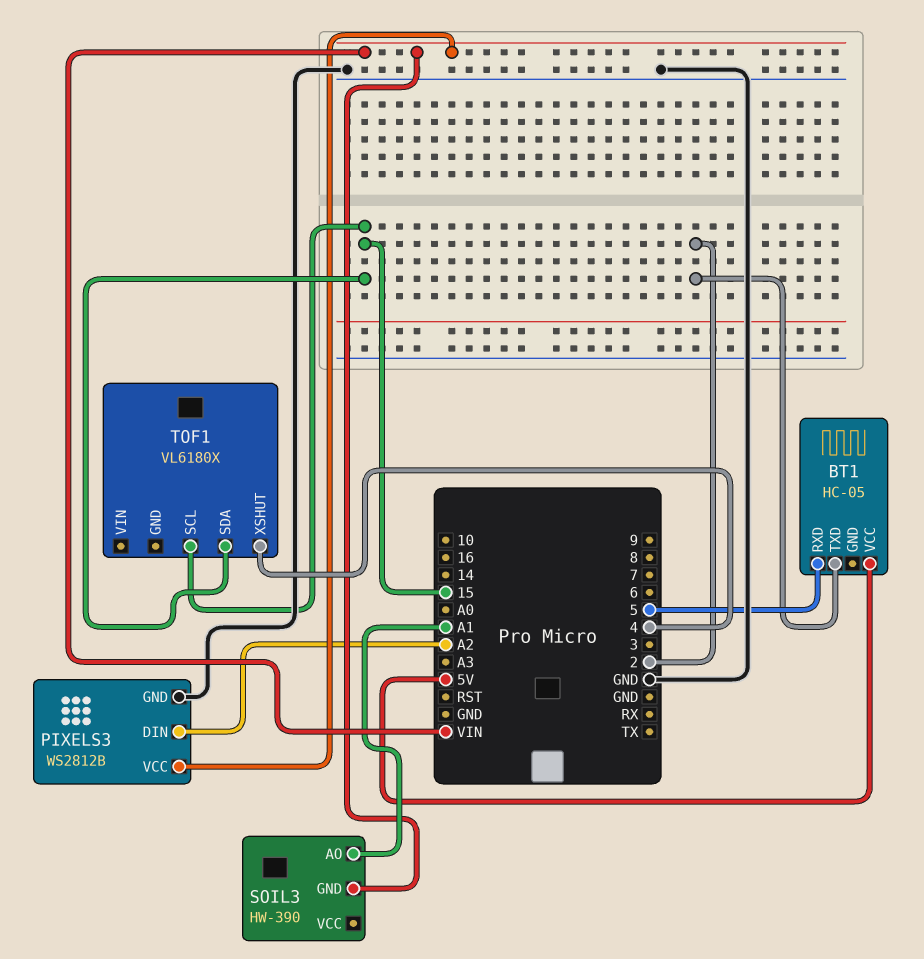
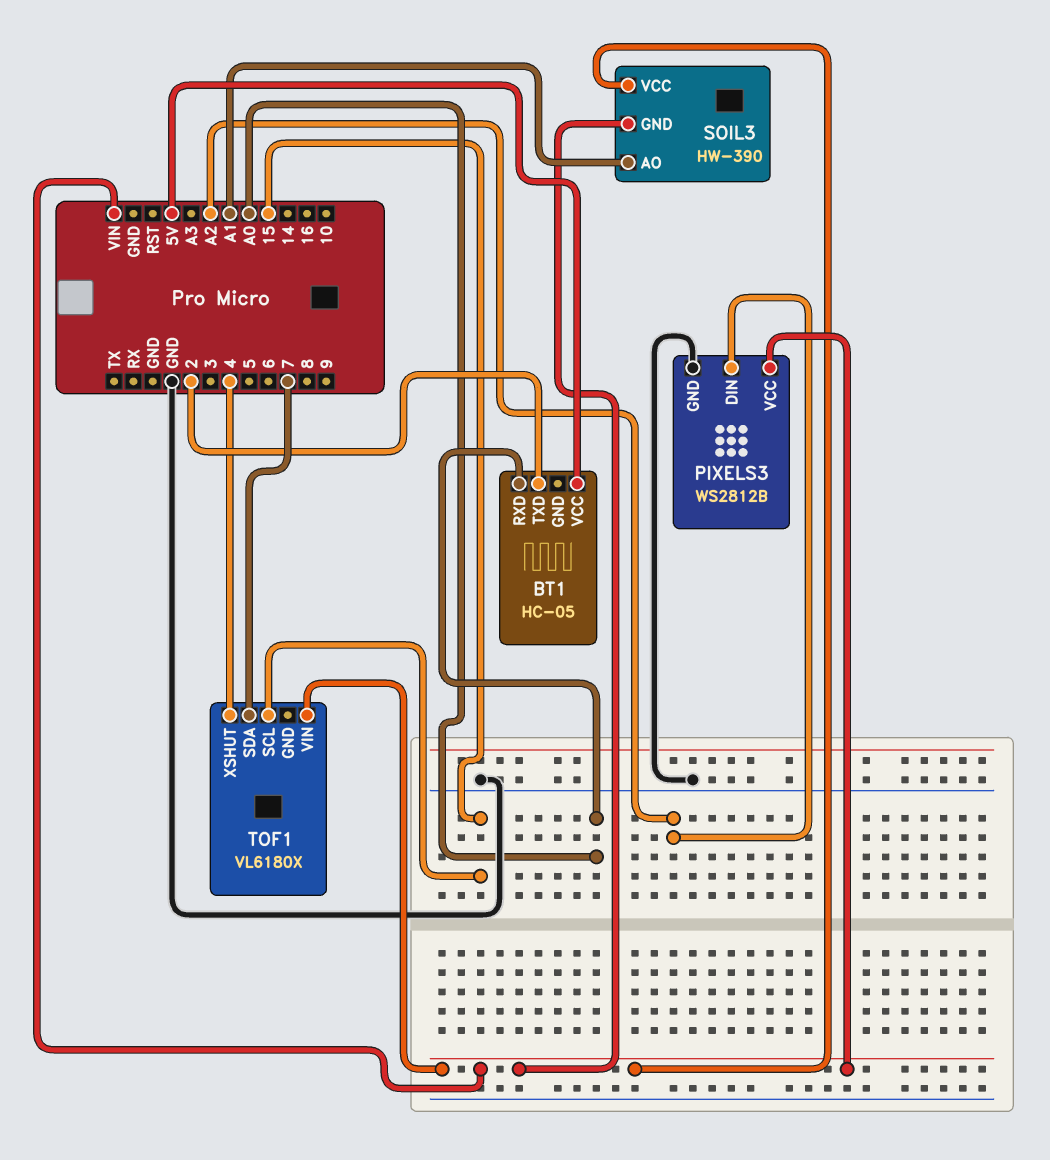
BT1 pin RXD: 5 -> A0
SOIL3 pin VCC: none -> VIN
TOF1 pin SDA: 15 -> 7
TOF1 pin VIN: none -> VIN

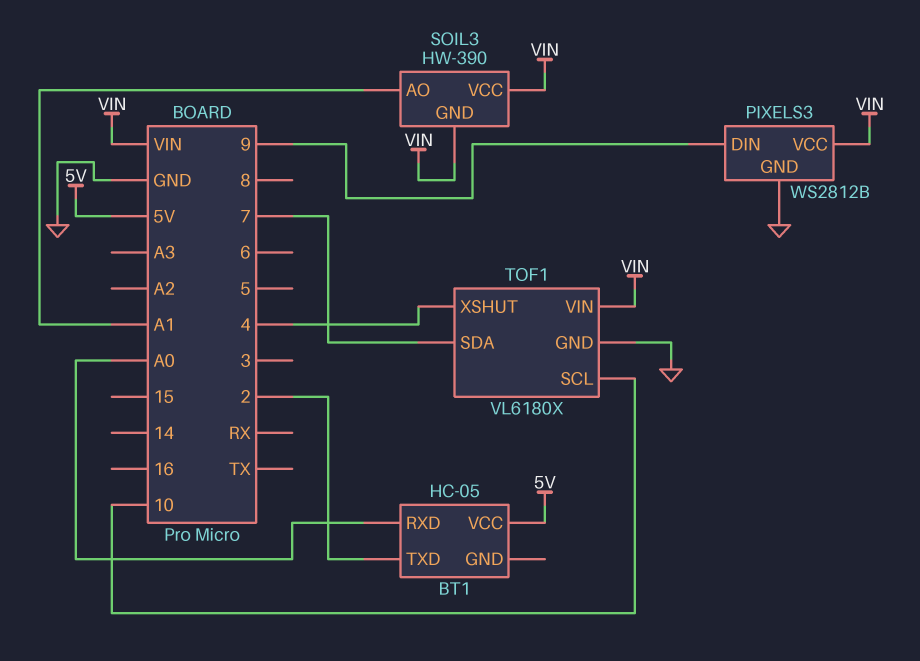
PIXELS3 pin DIN: A2 -> 9
TOF1 pin GND: none -> GND
TOF1 pin SCL: 15 -> 10

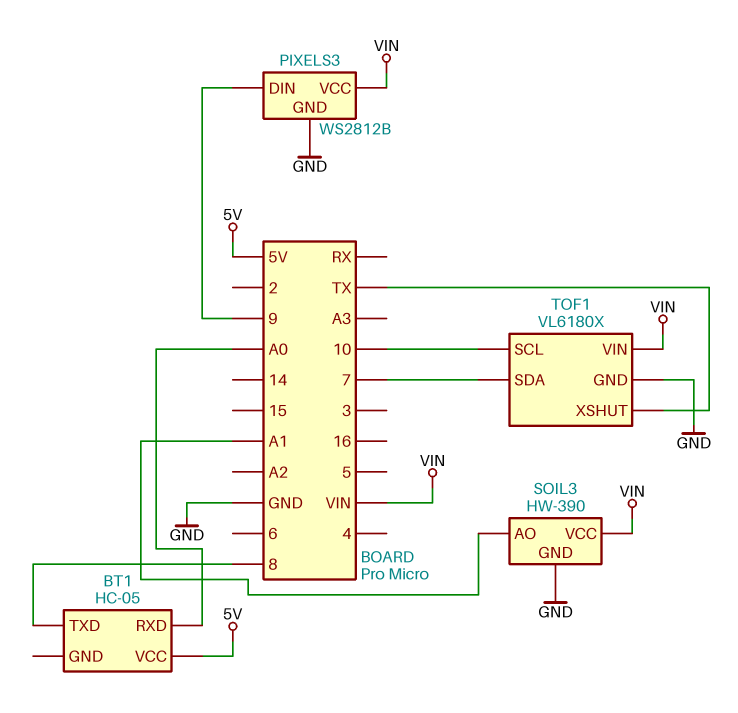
BT1 pin TXD: 2 -> 8
SOIL3 pin GND: VIN -> GND
TOF1 pin XSHUT: 4 -> TX

